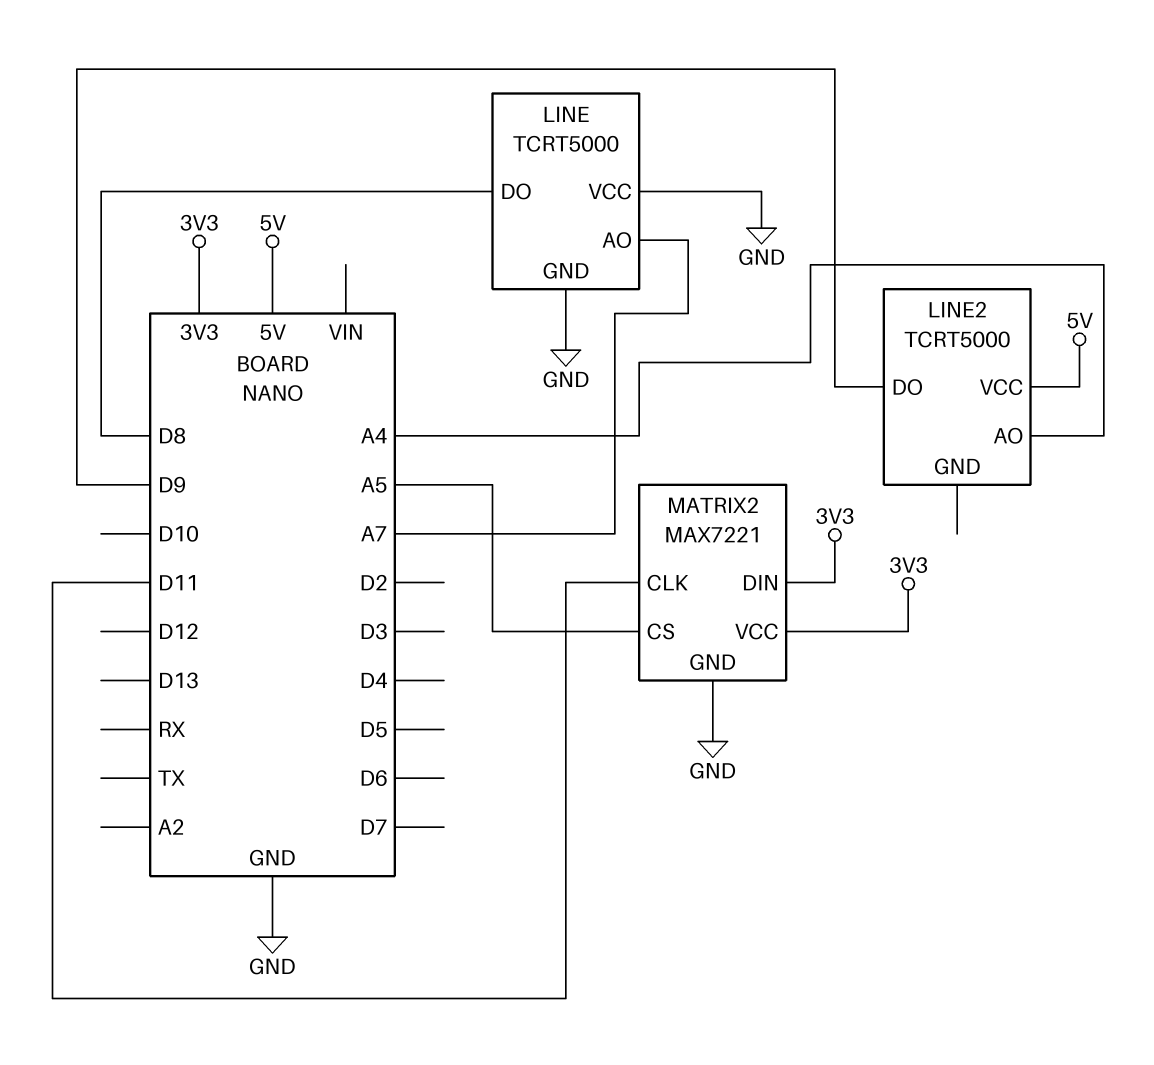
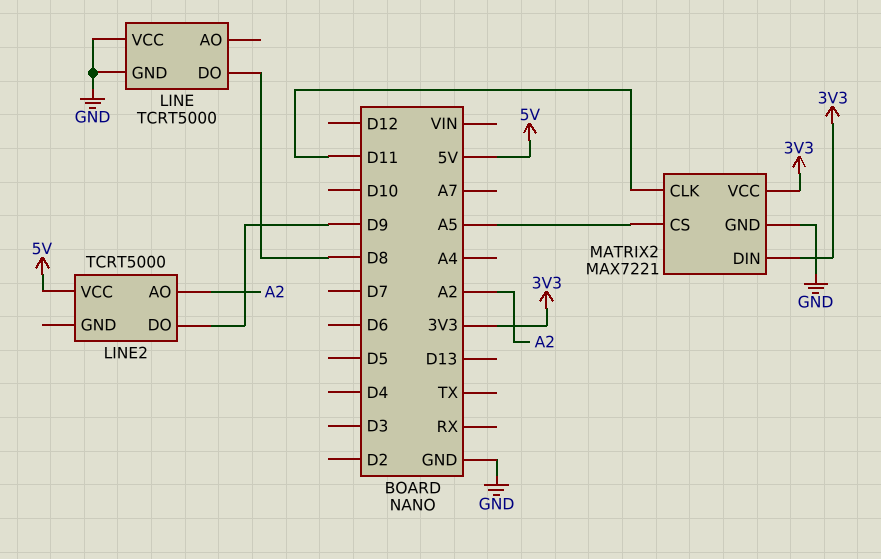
LINE pin AO: A7 -> none
LINE2 pin AO: A4 -> A2

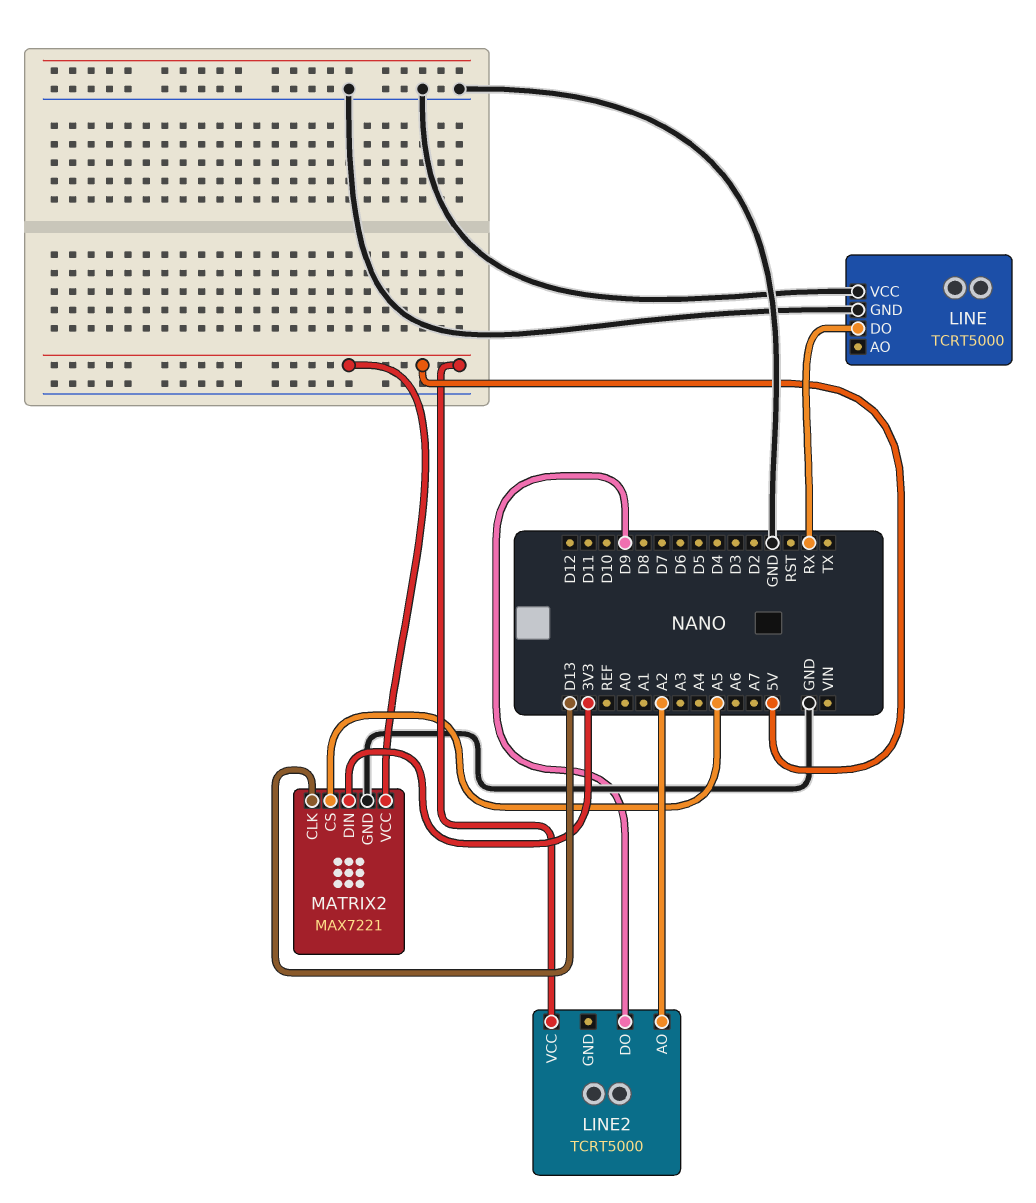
LINE pin DO: D8 -> RX
MATRIX2 pin CLK: D11 -> D13
MATRIX2 pin VCC: 3V3 -> 5V

